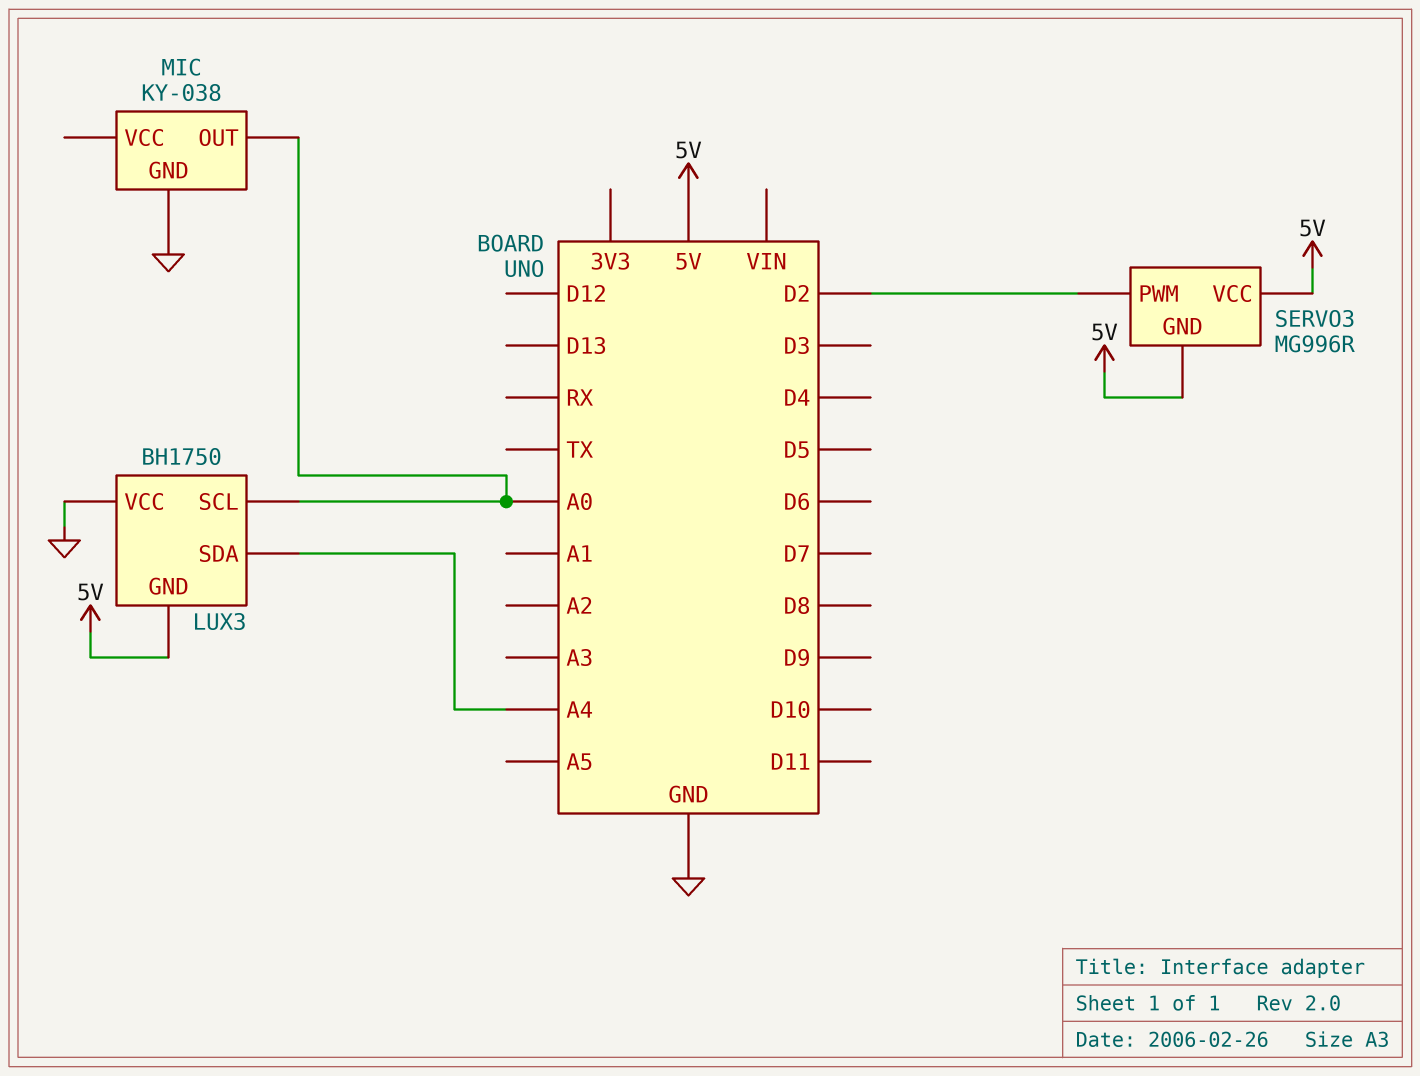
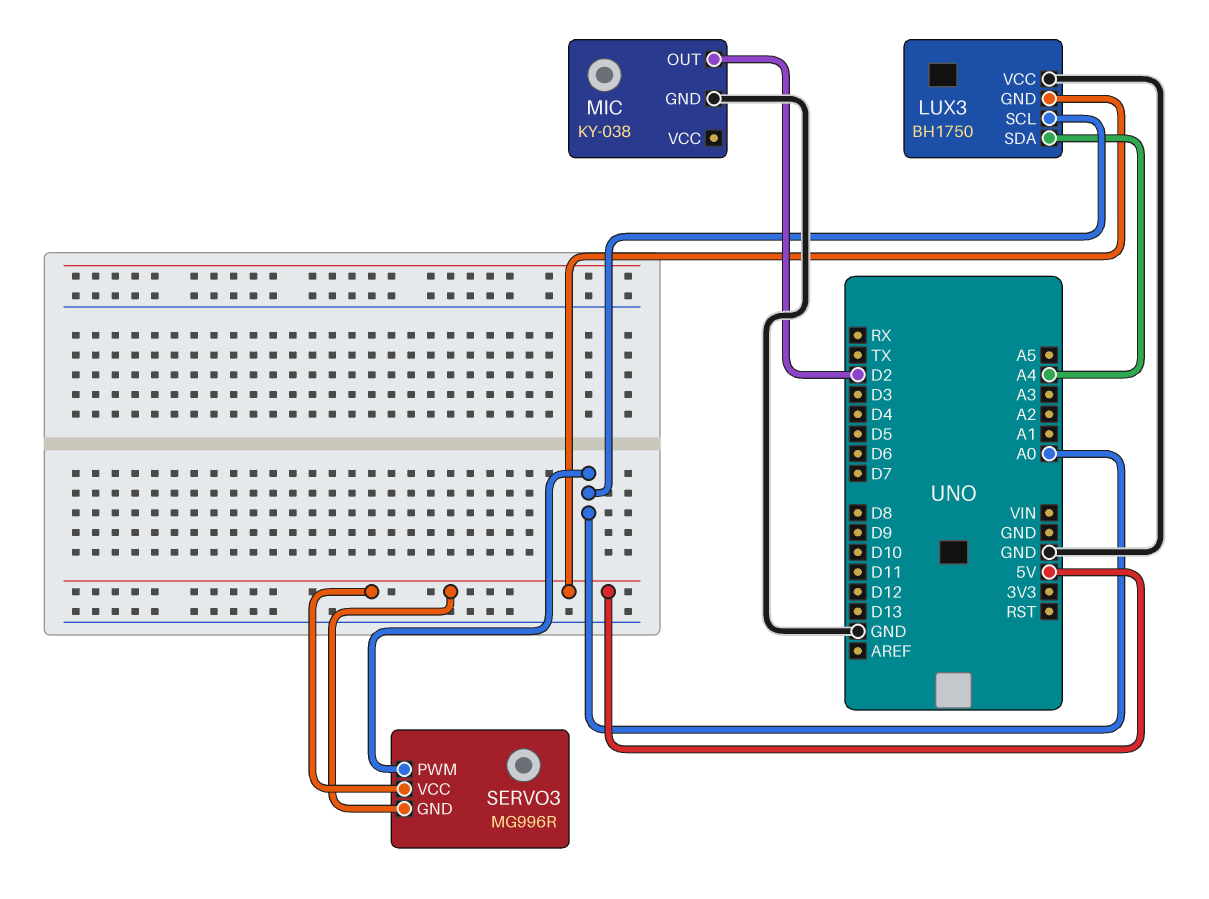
MIC pin OUT: A0 -> D2
SERVO3 pin PWM: D2 -> A0

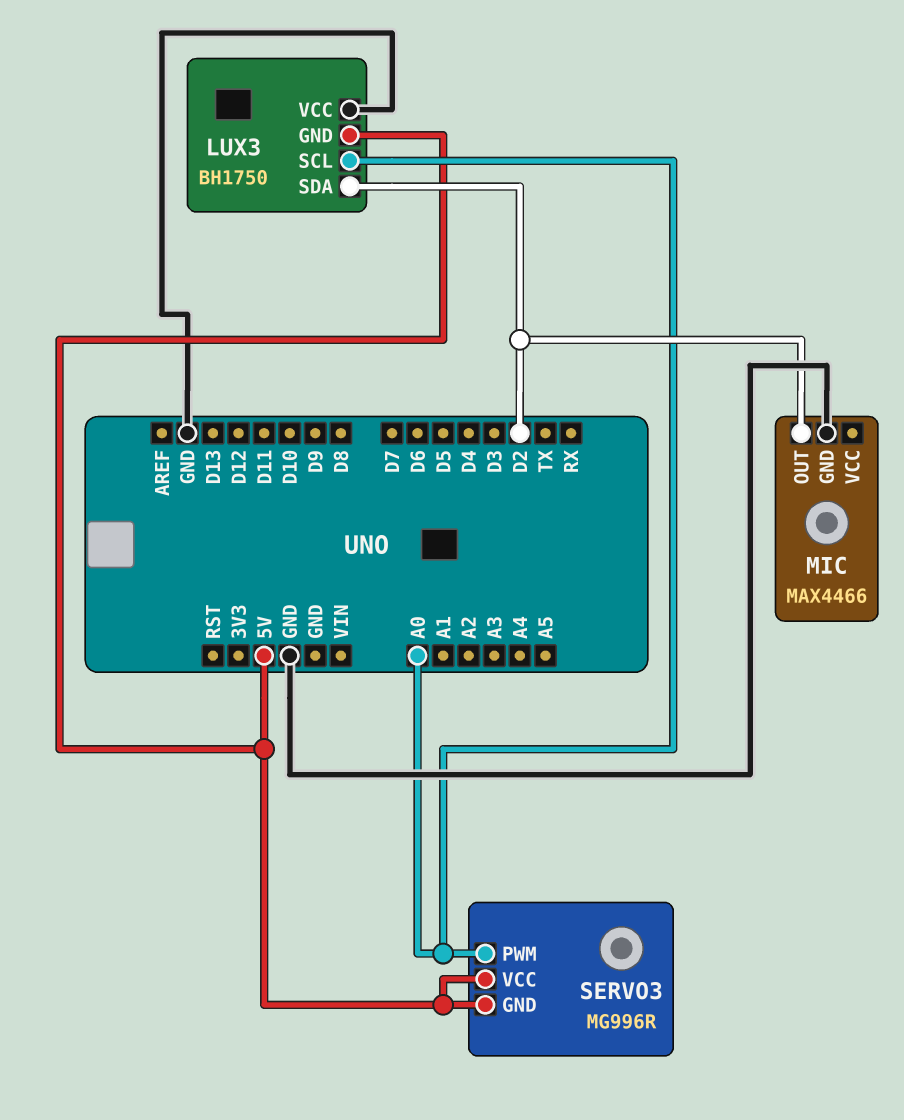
LUX3 pin SDA: A4 -> D2
MIC: KY-038 -> MAX4466

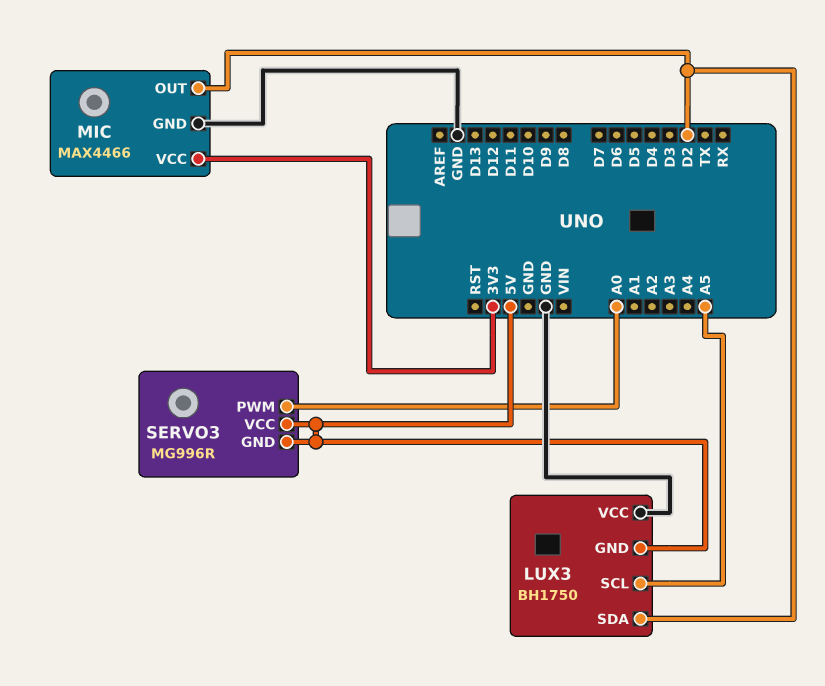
LUX3 pin SCL: A0 -> A5
MIC pin VCC: none -> 3V3

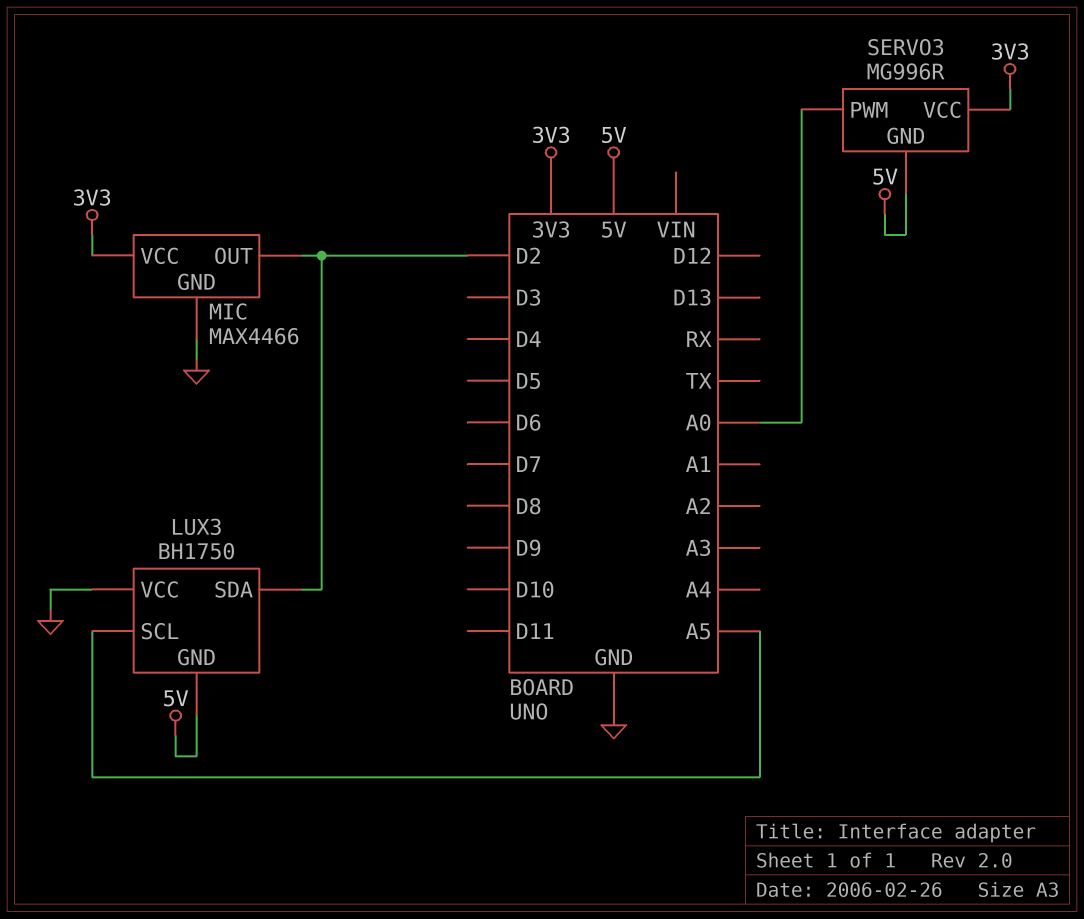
SERVO3 pin VCC: 5V -> 3V3

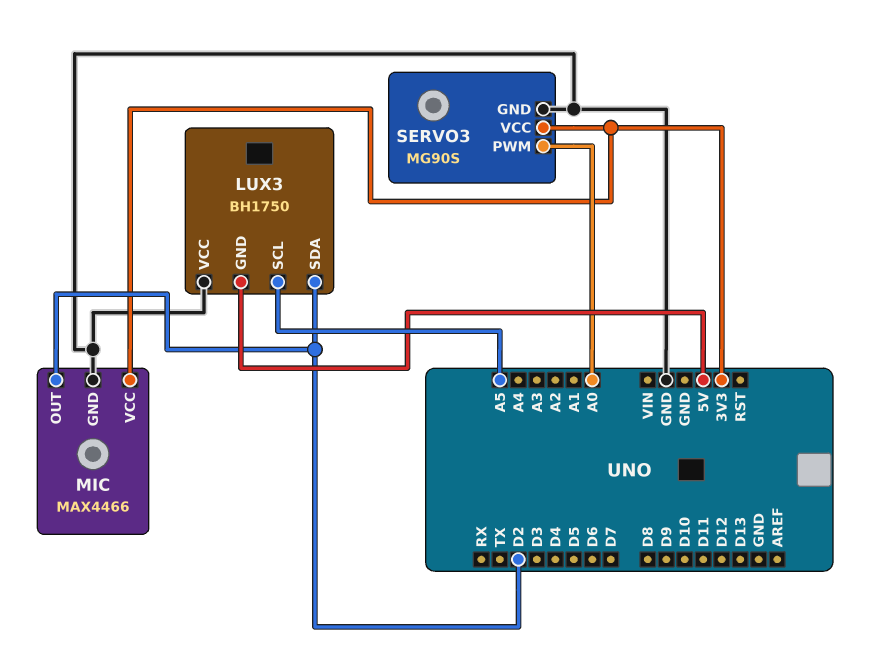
SERVO3: MG996R -> MG90S
SERVO3 pin GND: 5V -> GND

